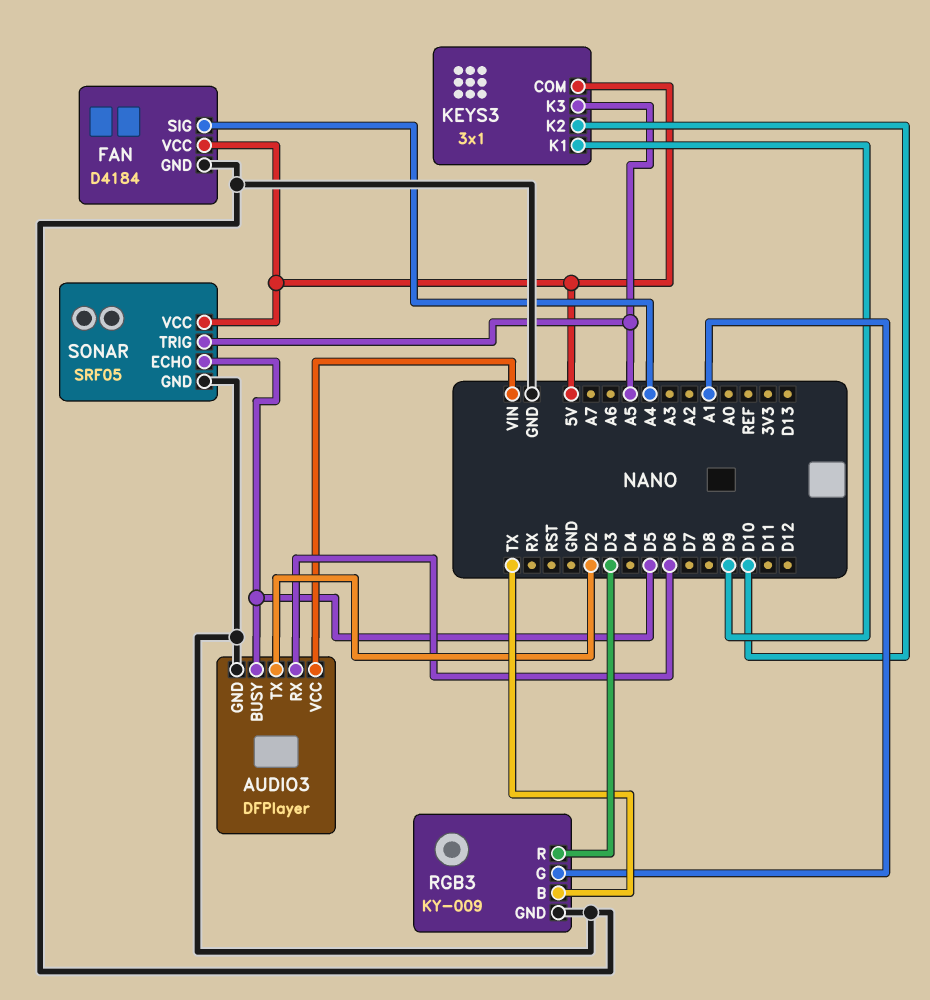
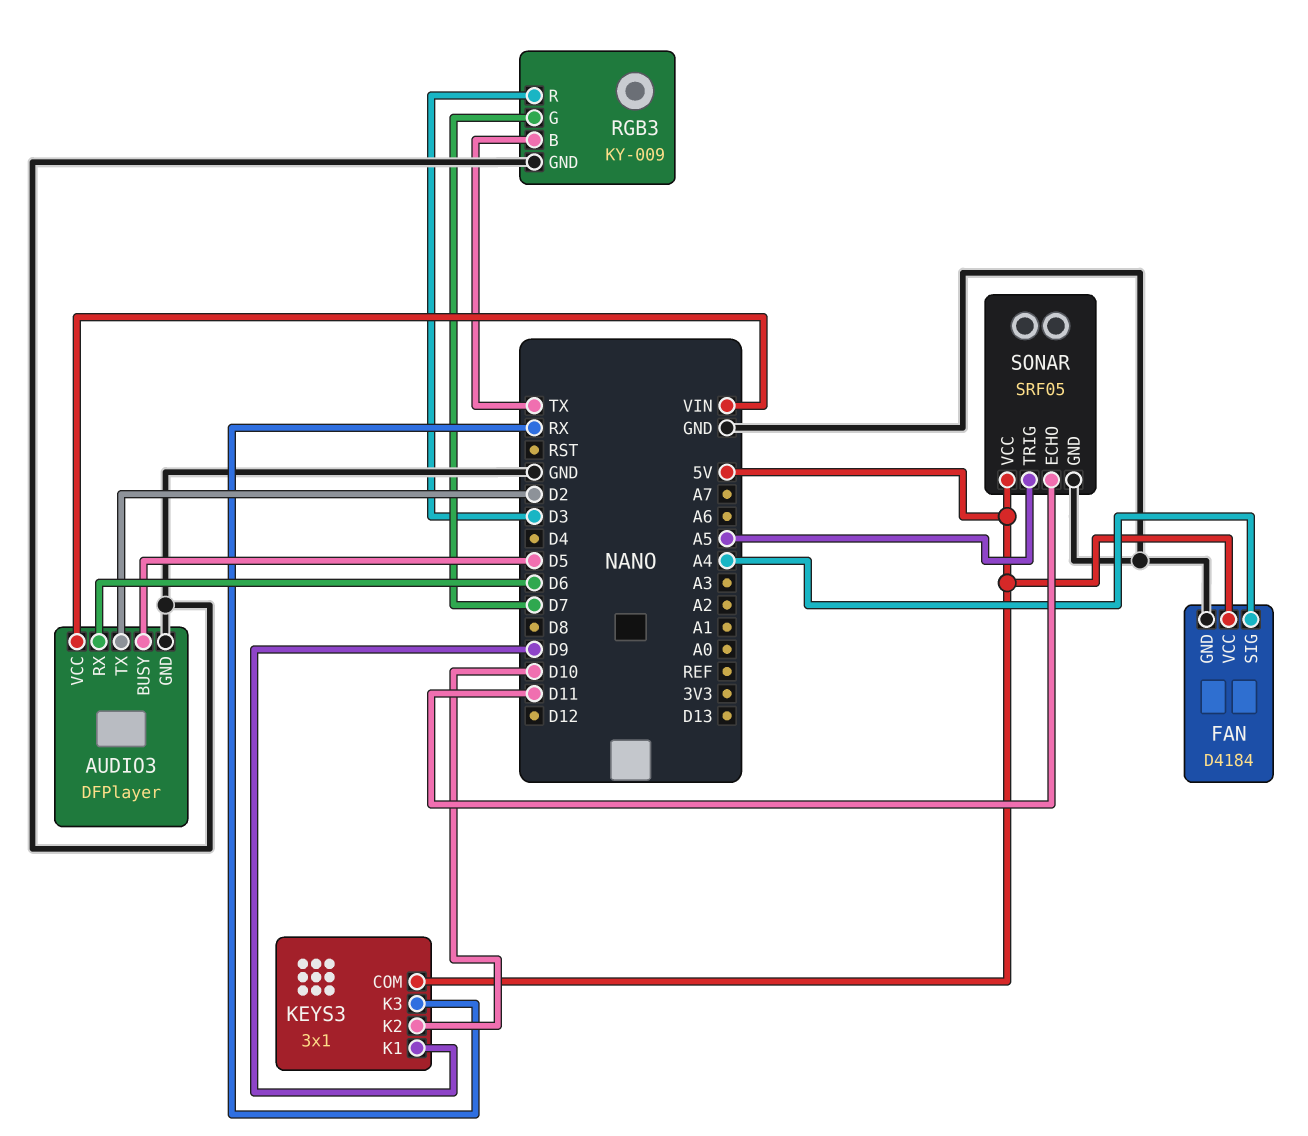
KEYS3 pin K3: A5 -> RX
RGB3 pin G: A1 -> D7
SONAR pin ECHO: D5 -> D11

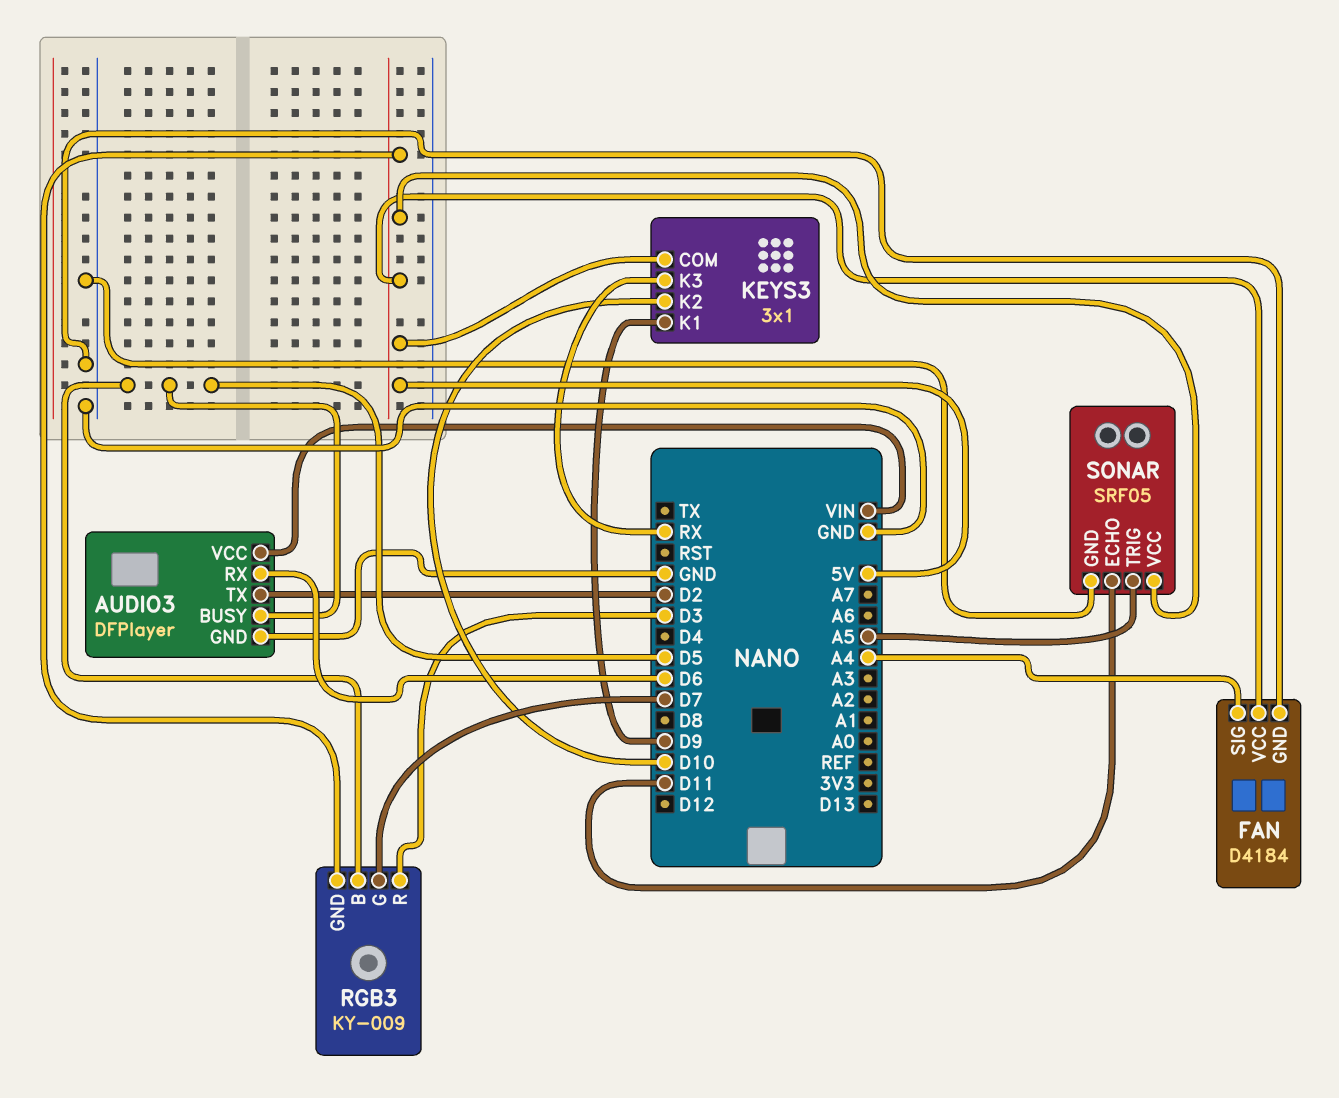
RGB3 pin B: TX -> D5
RGB3 pin GND: GND -> 5V

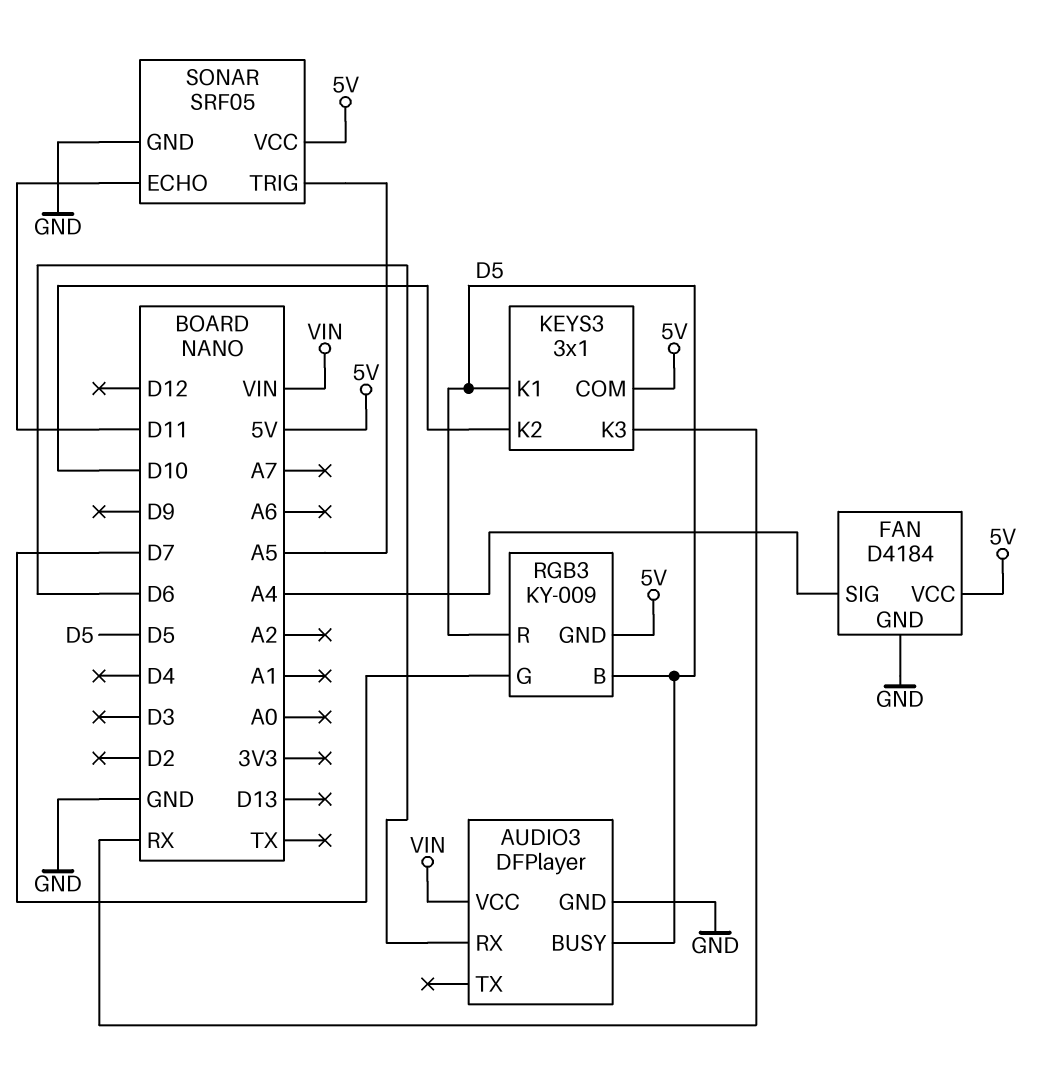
AUDIO3 pin TX: D2 -> none
KEYS3 pin K1: D9 -> D5
RGB3 pin R: D3 -> D5

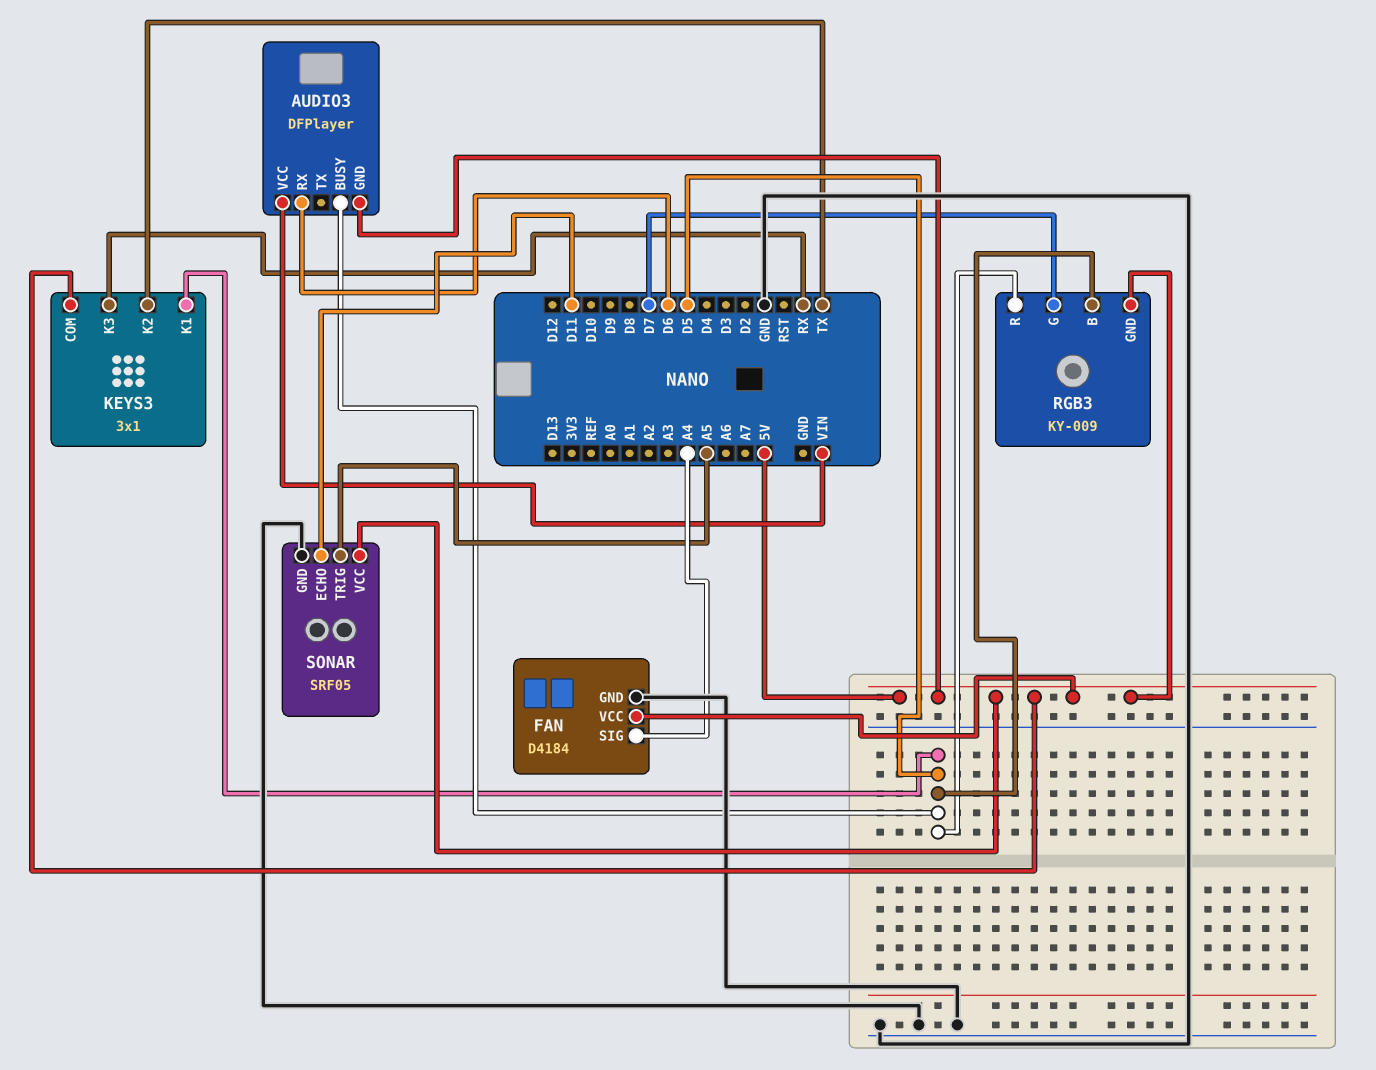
AUDIO3 pin GND: GND -> 5V
KEYS3 pin K2: D10 -> TX

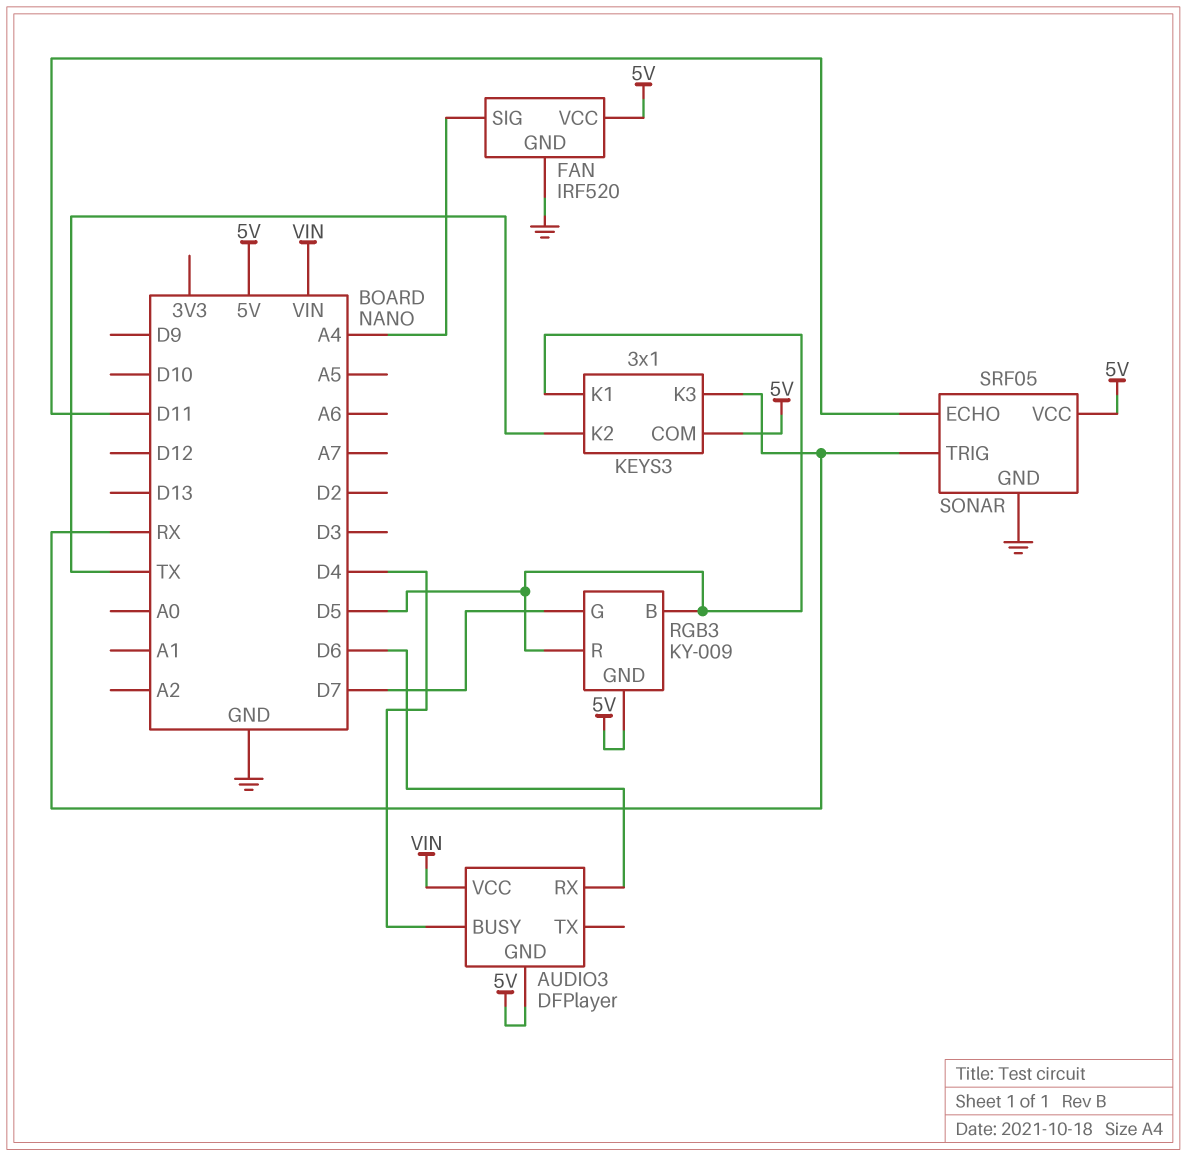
AUDIO3 pin BUSY: D5 -> D4
FAN: D4184 -> IRF520
SONAR pin TRIG: A5 -> RX

